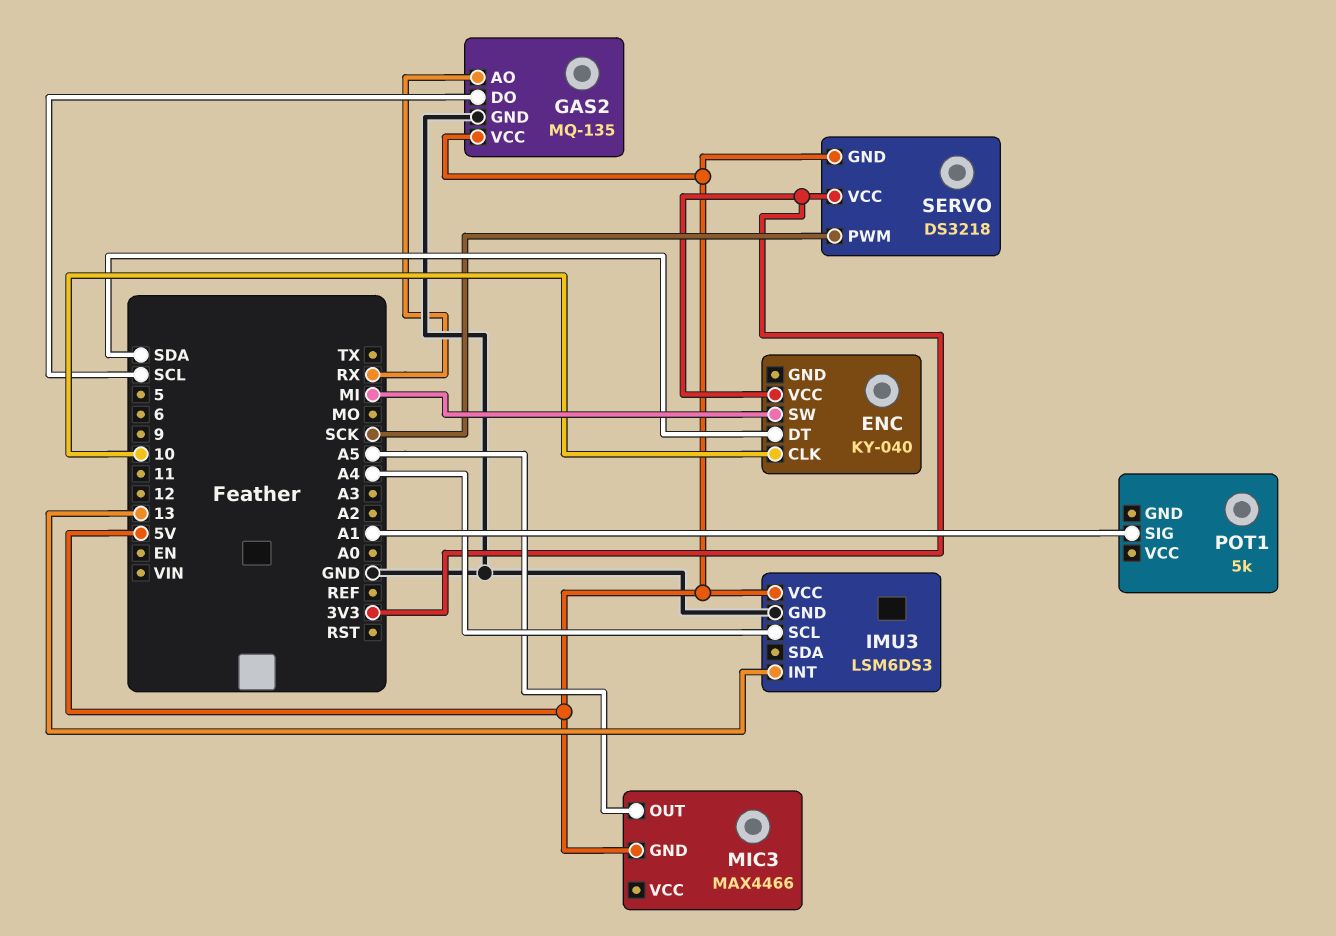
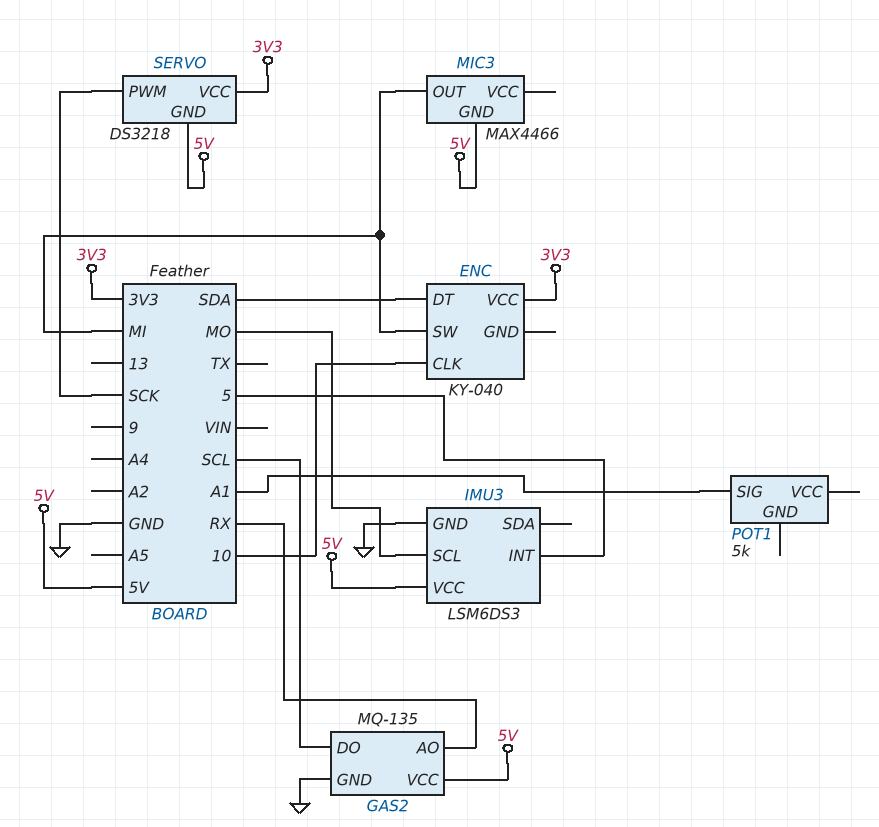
IMU3 pin INT: 13 -> 5
IMU3 pin SCL: A4 -> MO
MIC3 pin OUT: A5 -> MI

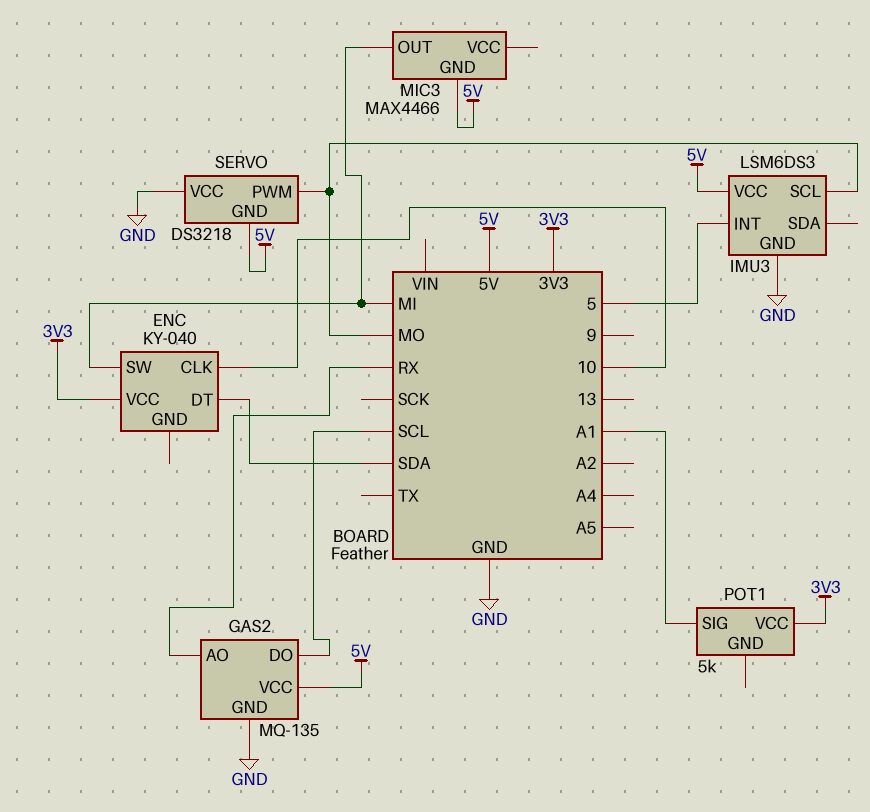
POT1 pin VCC: none -> 3V3
SERVO pin PWM: SCK -> MO
SERVO pin VCC: 3V3 -> GND

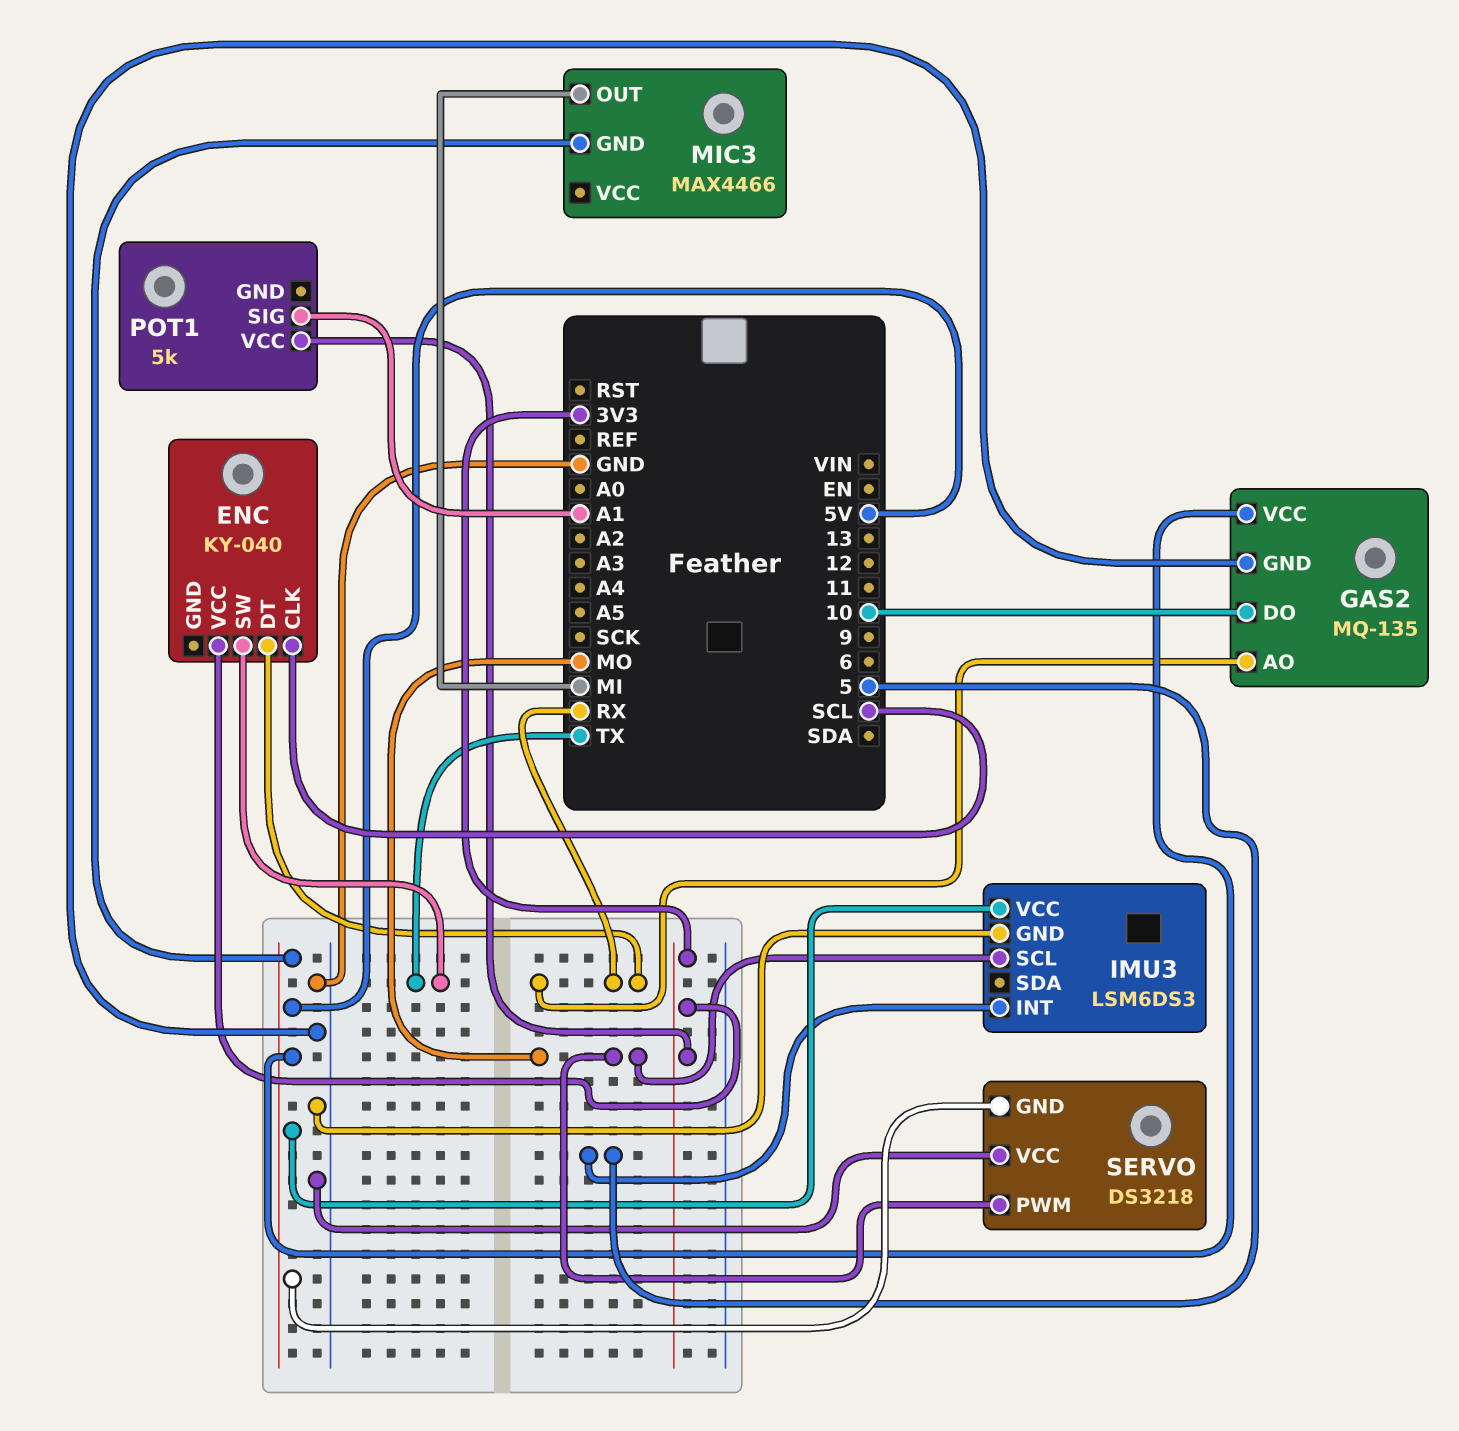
ENC pin CLK: 10 -> SCL
ENC pin DT: SDA -> RX
ENC pin SW: MI -> TX
GAS2 pin DO: SCL -> 10

